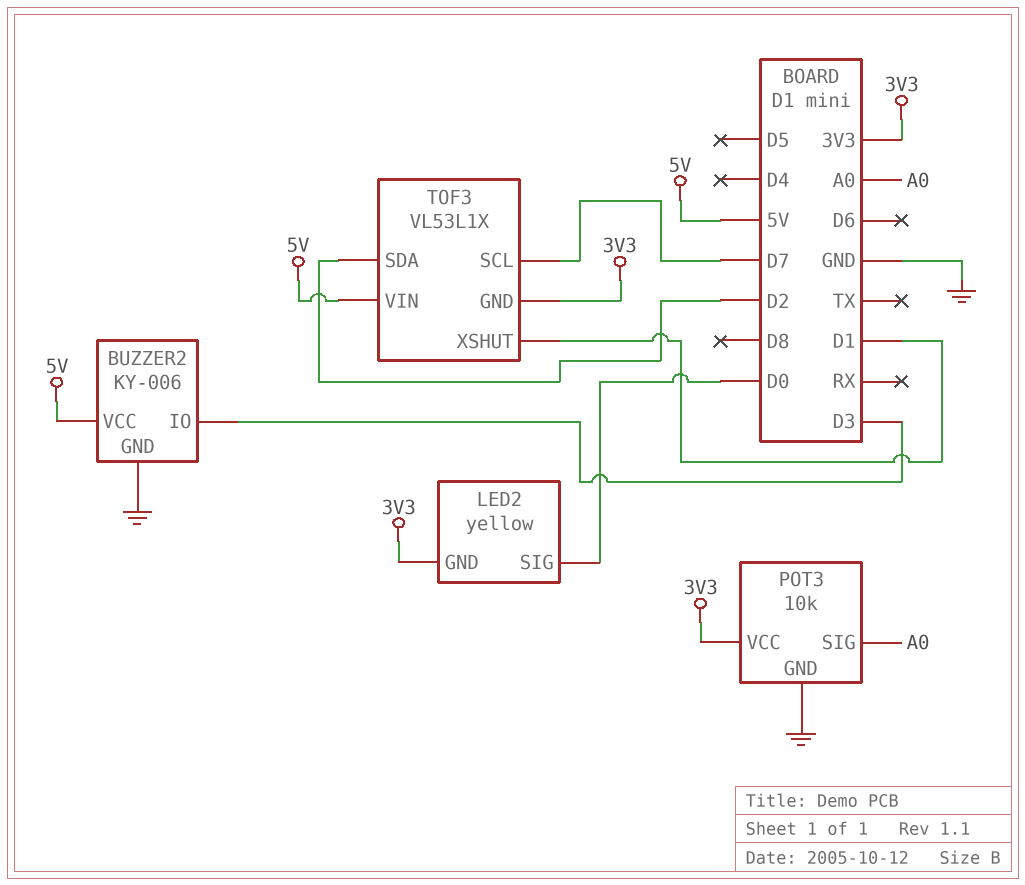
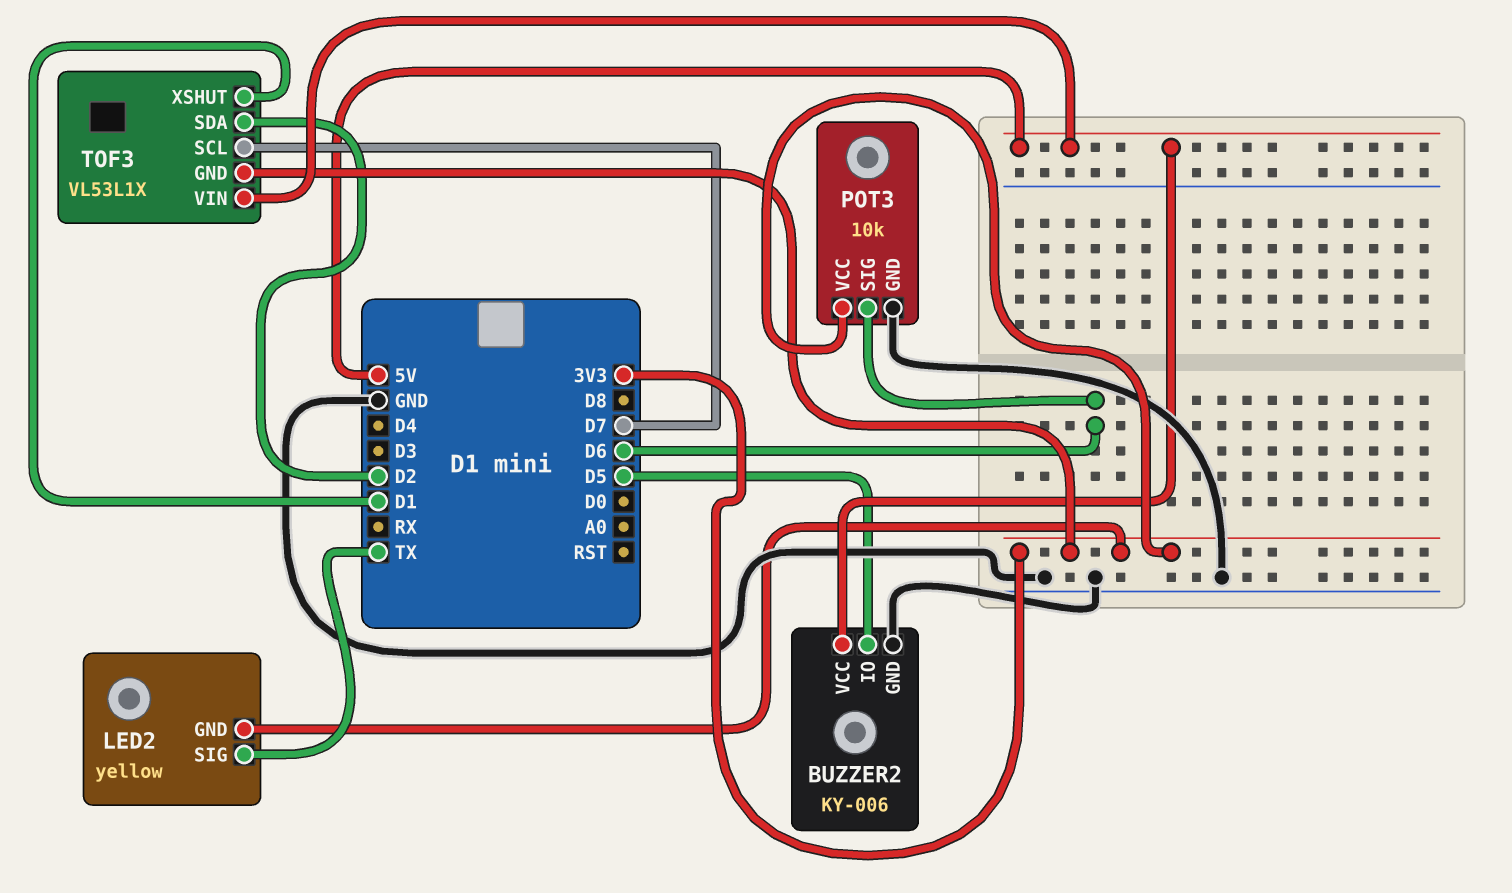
BUZZER2 pin IO: D3 -> D5
LED2 pin SIG: D0 -> TX
POT3 pin SIG: A0 -> D6

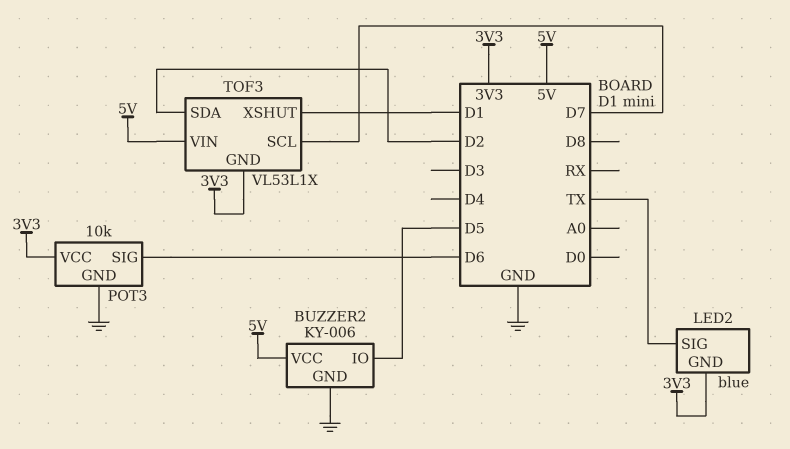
LED2: yellow -> blue

